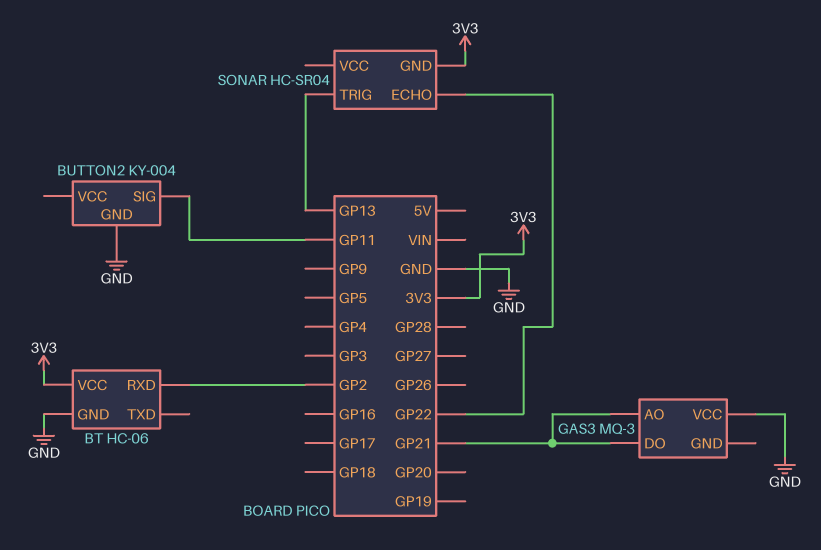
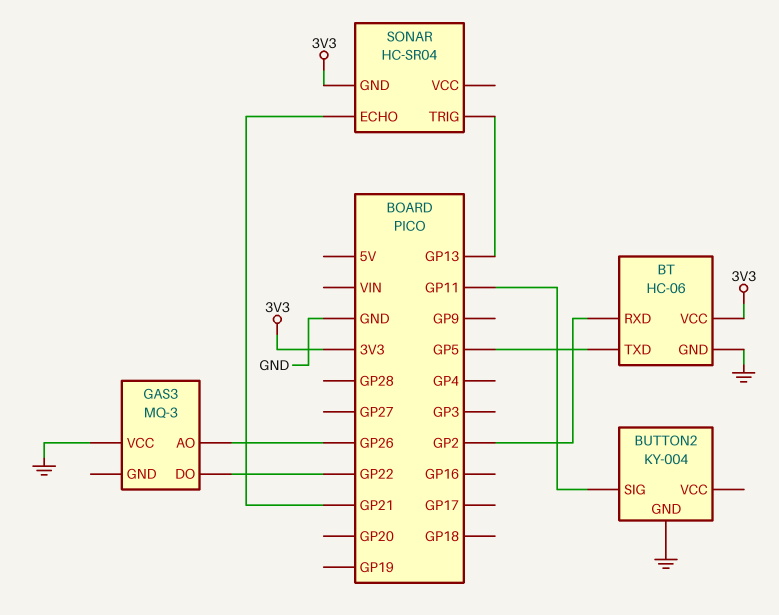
BT pin TXD: none -> GP5
GAS3 pin AO: GP21 -> GP26
GAS3 pin DO: GP21 -> GP22
SONAR pin ECHO: GP22 -> GP21

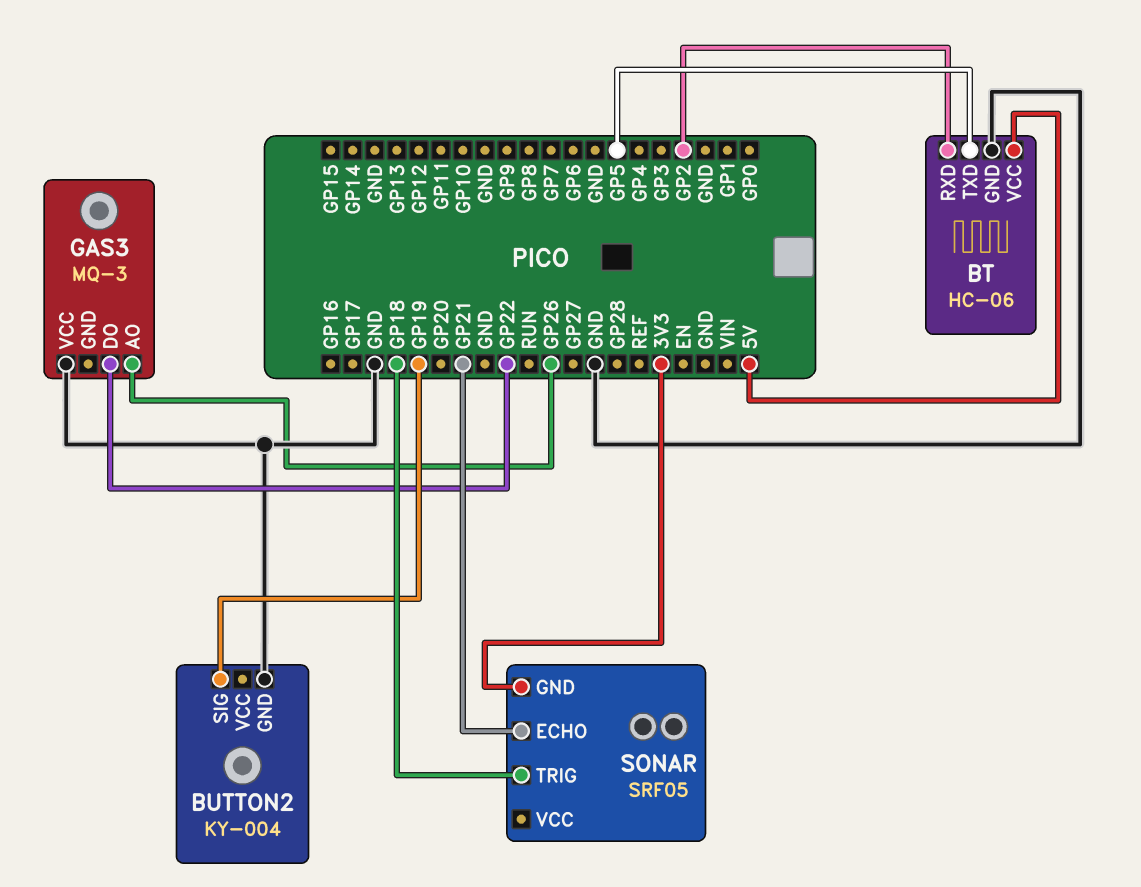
BT pin VCC: 3V3 -> 5V
BUTTON2 pin SIG: GP11 -> GP19
SONAR: HC-SR04 -> SRF05
SONAR pin TRIG: GP13 -> GP18

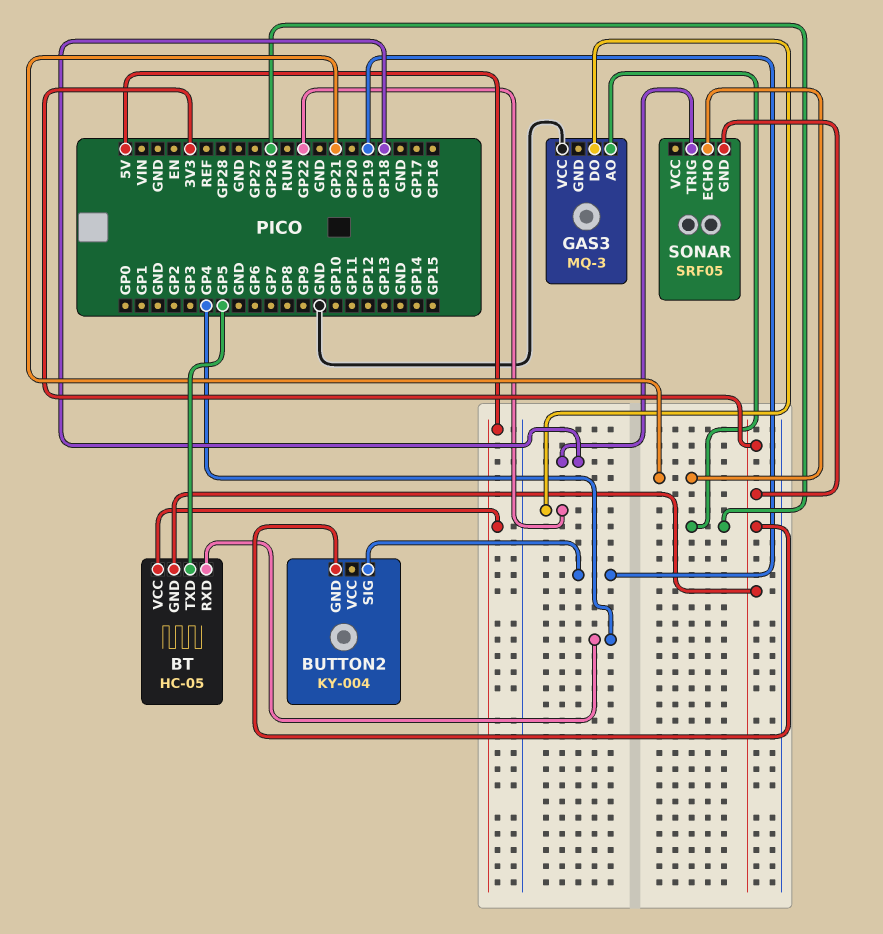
BT: HC-06 -> HC-05
BT pin GND: GND -> 3V3
BT pin RXD: GP2 -> GP4
BUTTON2 pin GND: GND -> 3V3

